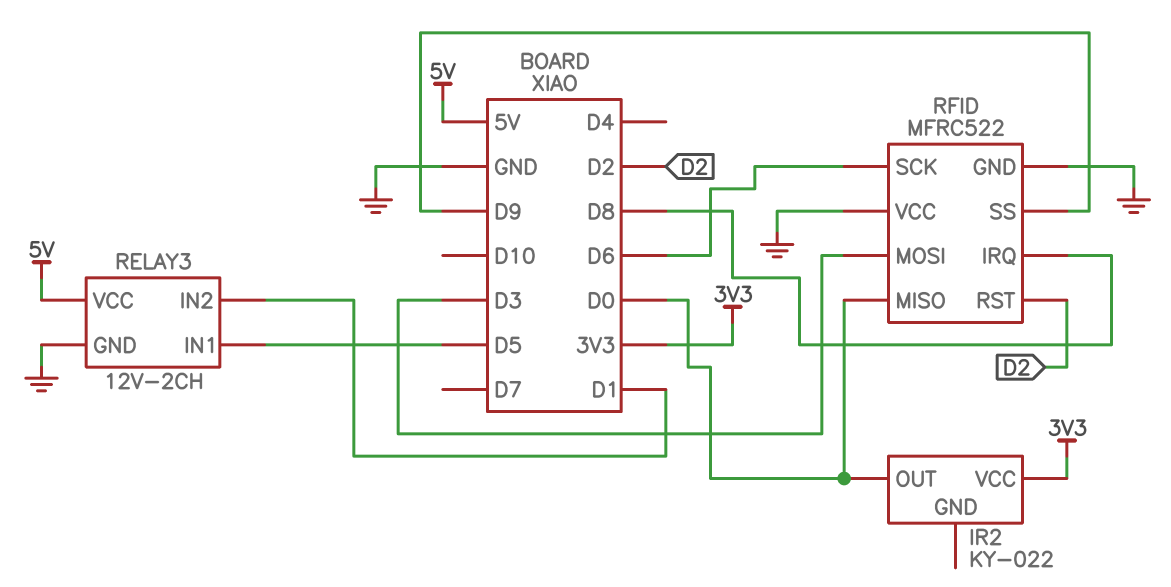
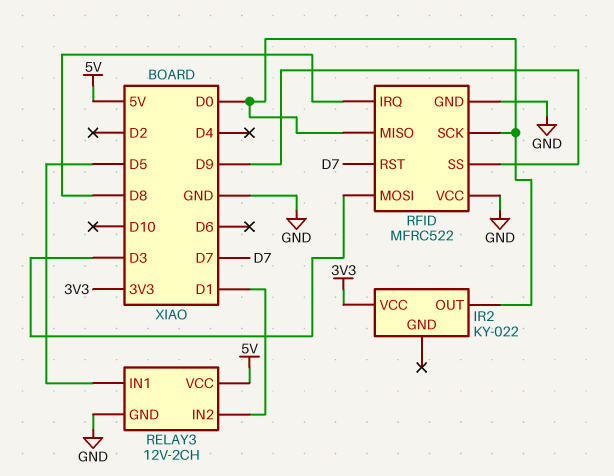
RFID pin RST: D2 -> D7
RFID pin SCK: D6 -> D0

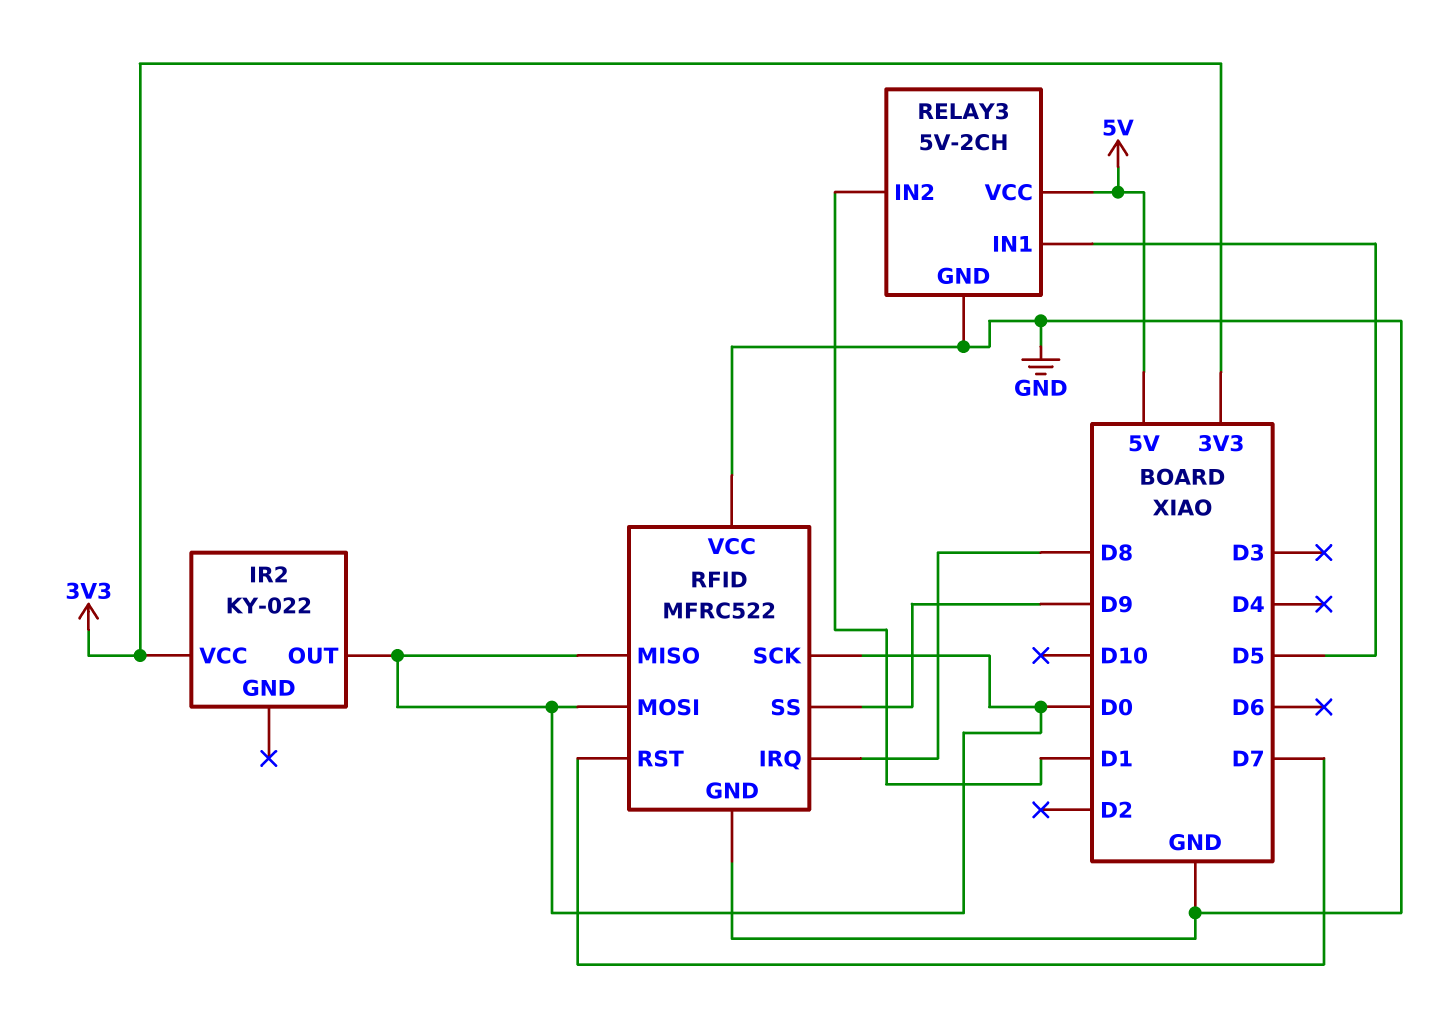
RELAY3: 12V-2CH -> 5V-2CH
RFID pin MOSI: D3 -> D0

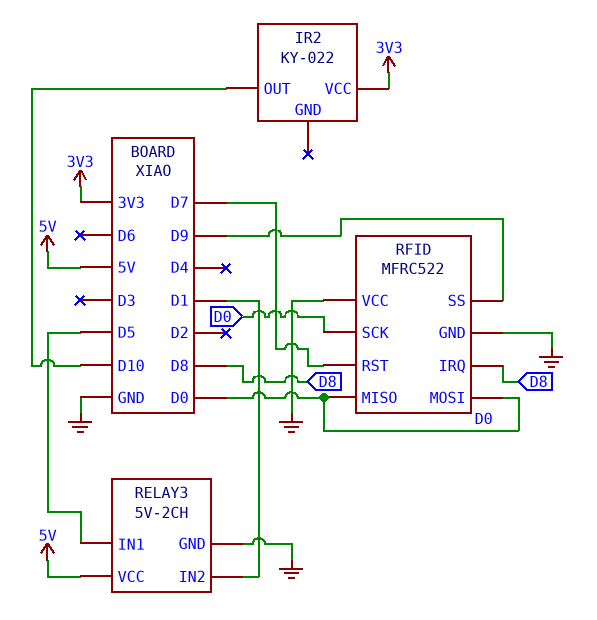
IR2 pin OUT: D0 -> D10

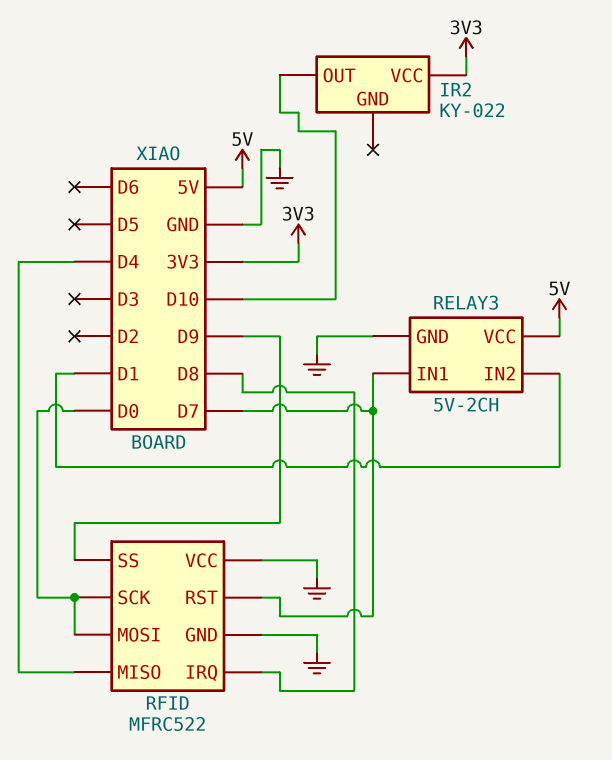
RELAY3 pin IN1: D5 -> D7
RFID pin MISO: D0 -> D4

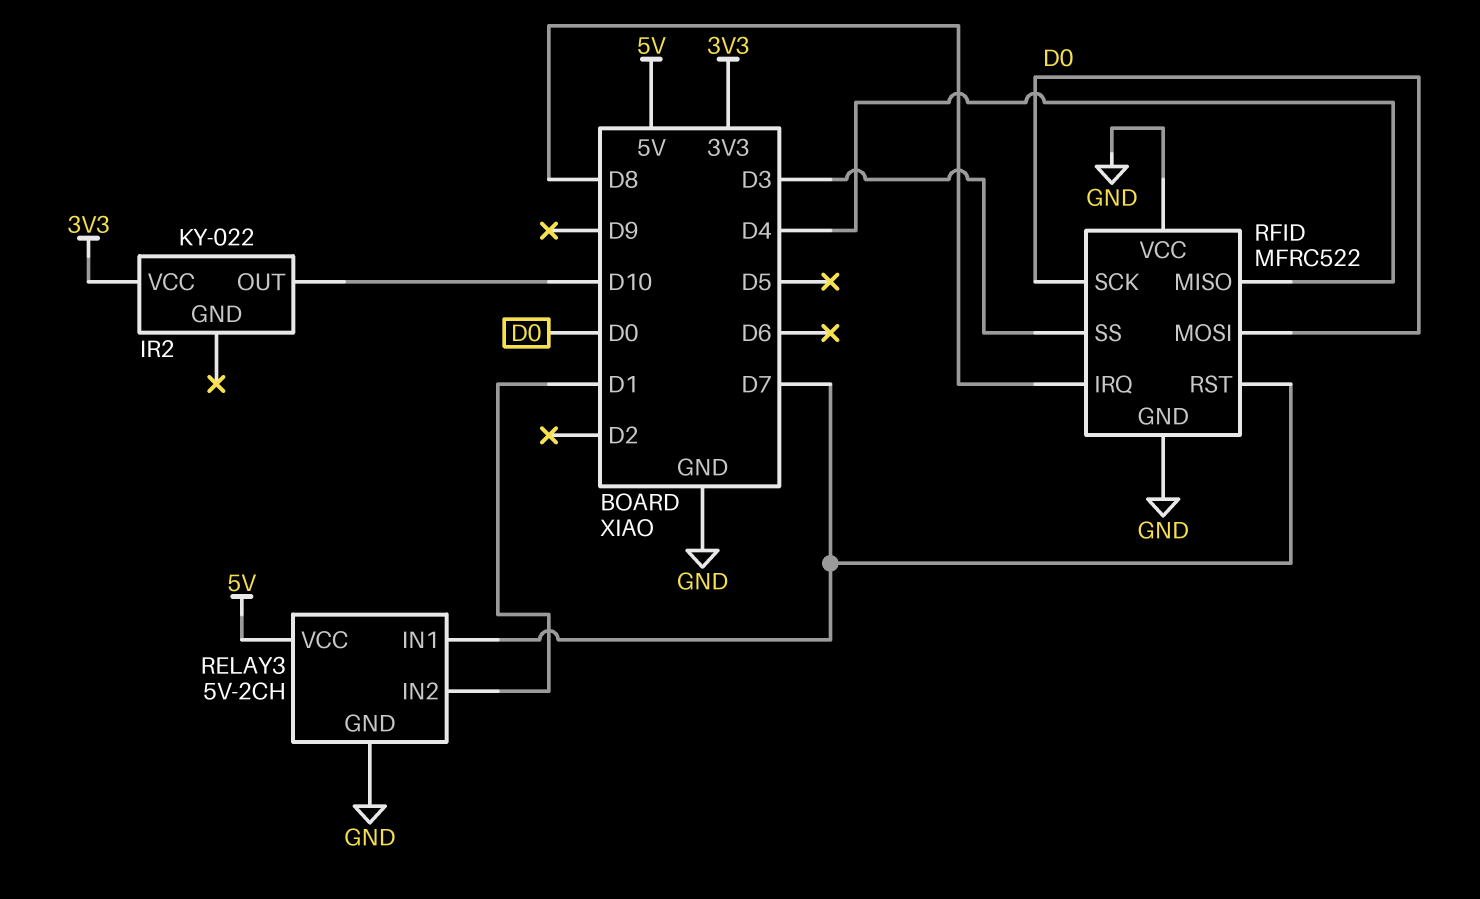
RFID pin SS: D9 -> D3

